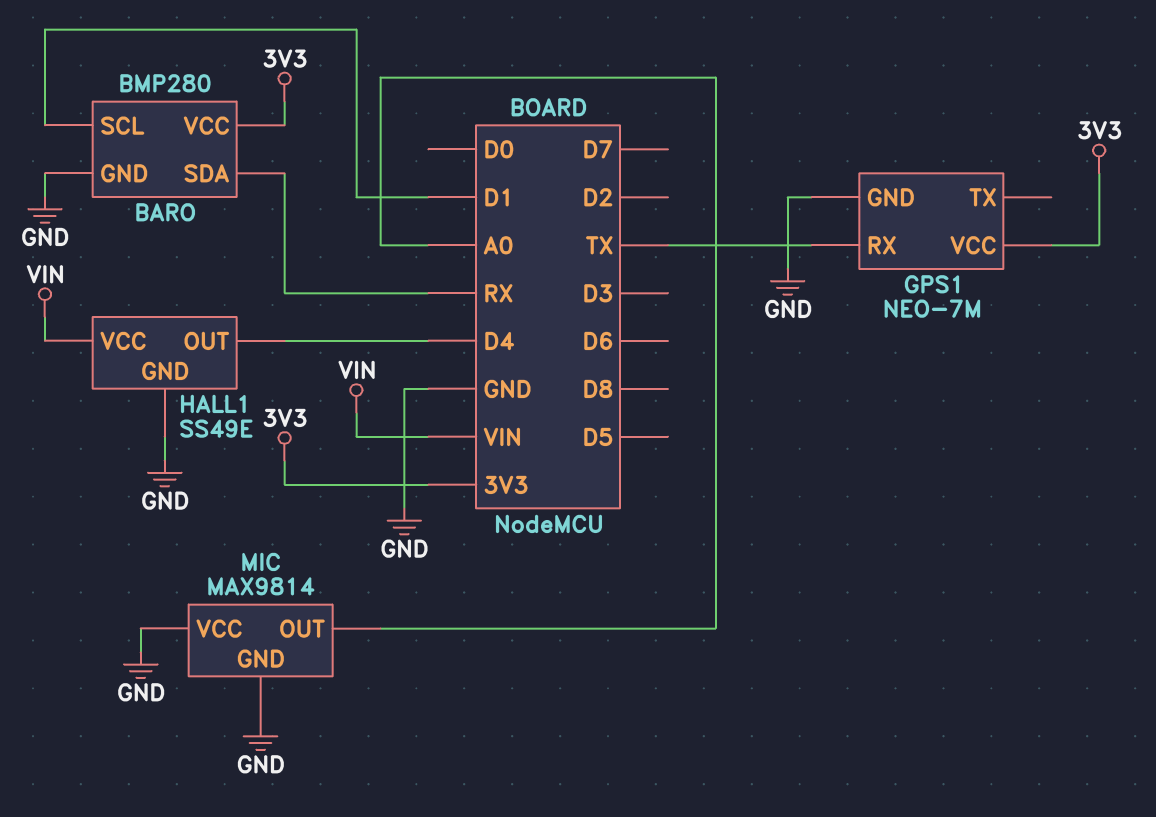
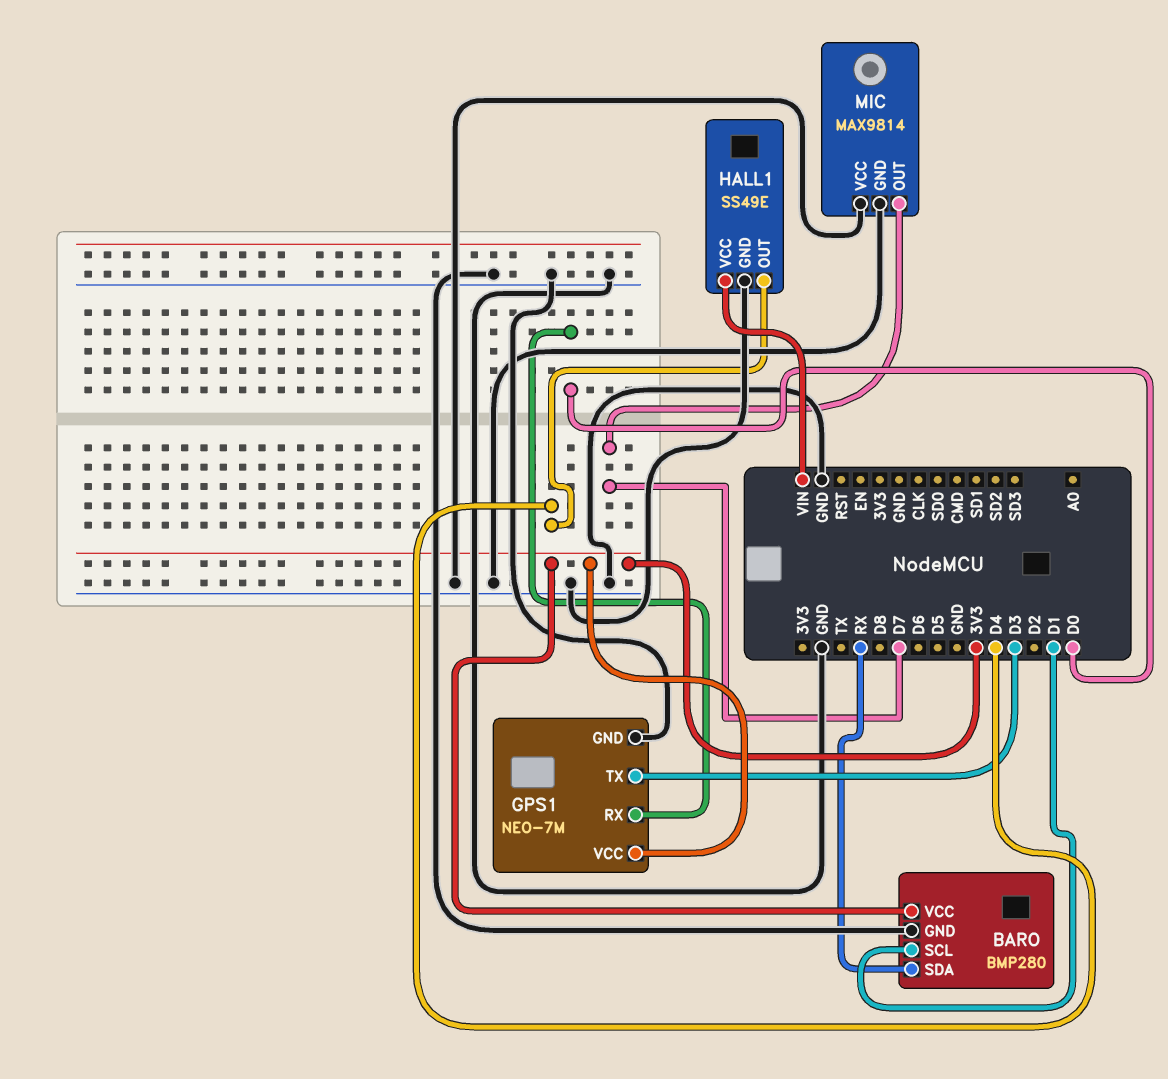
GPS1 pin RX: TX -> D0
GPS1 pin TX: none -> D3
MIC pin OUT: A0 -> D7

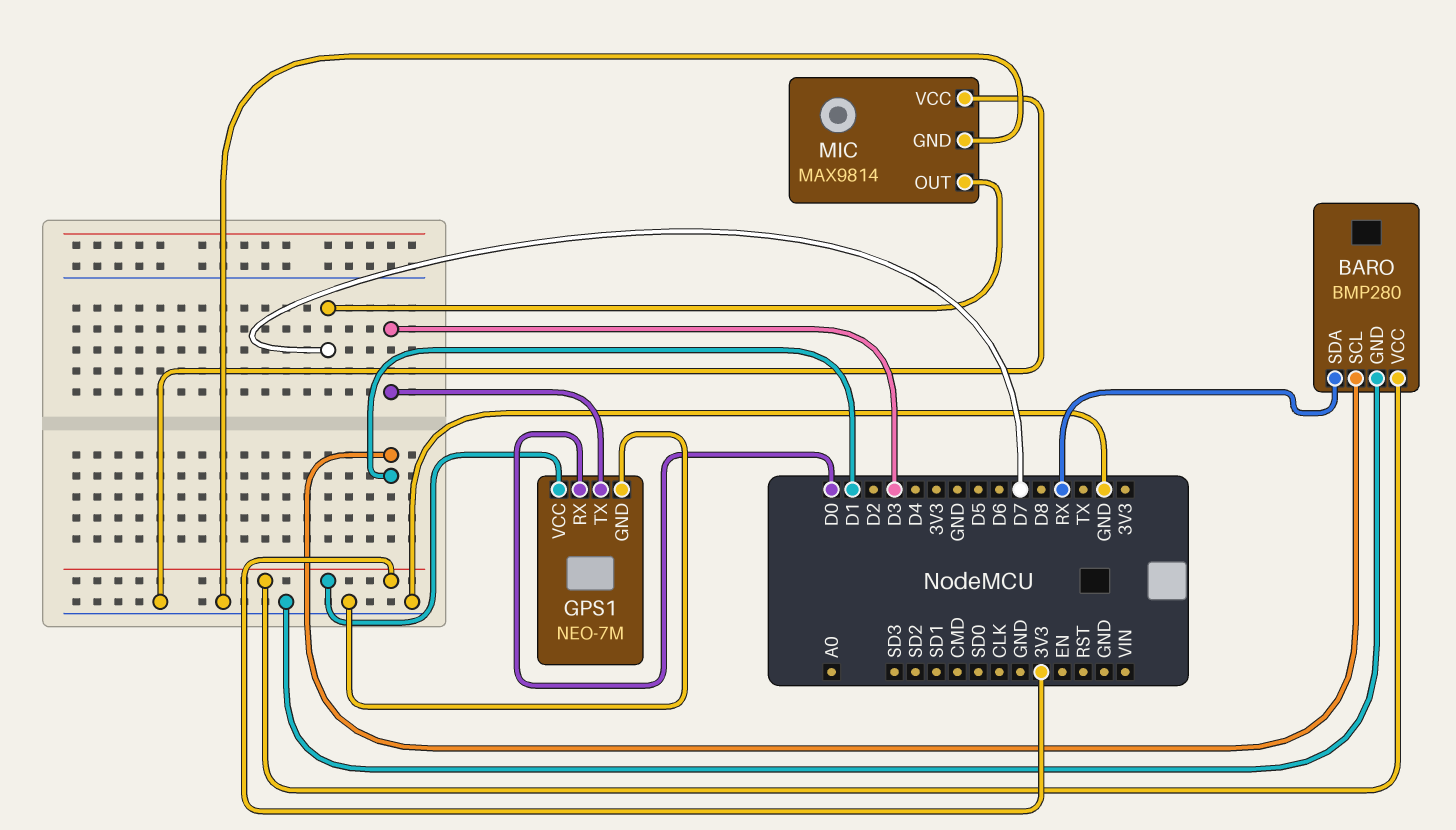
HALL1: SS49E -> none
HALL1 pin GND: GND -> none
HALL1 pin OUT: D4 -> none
HALL1 pin VCC: VIN -> none

